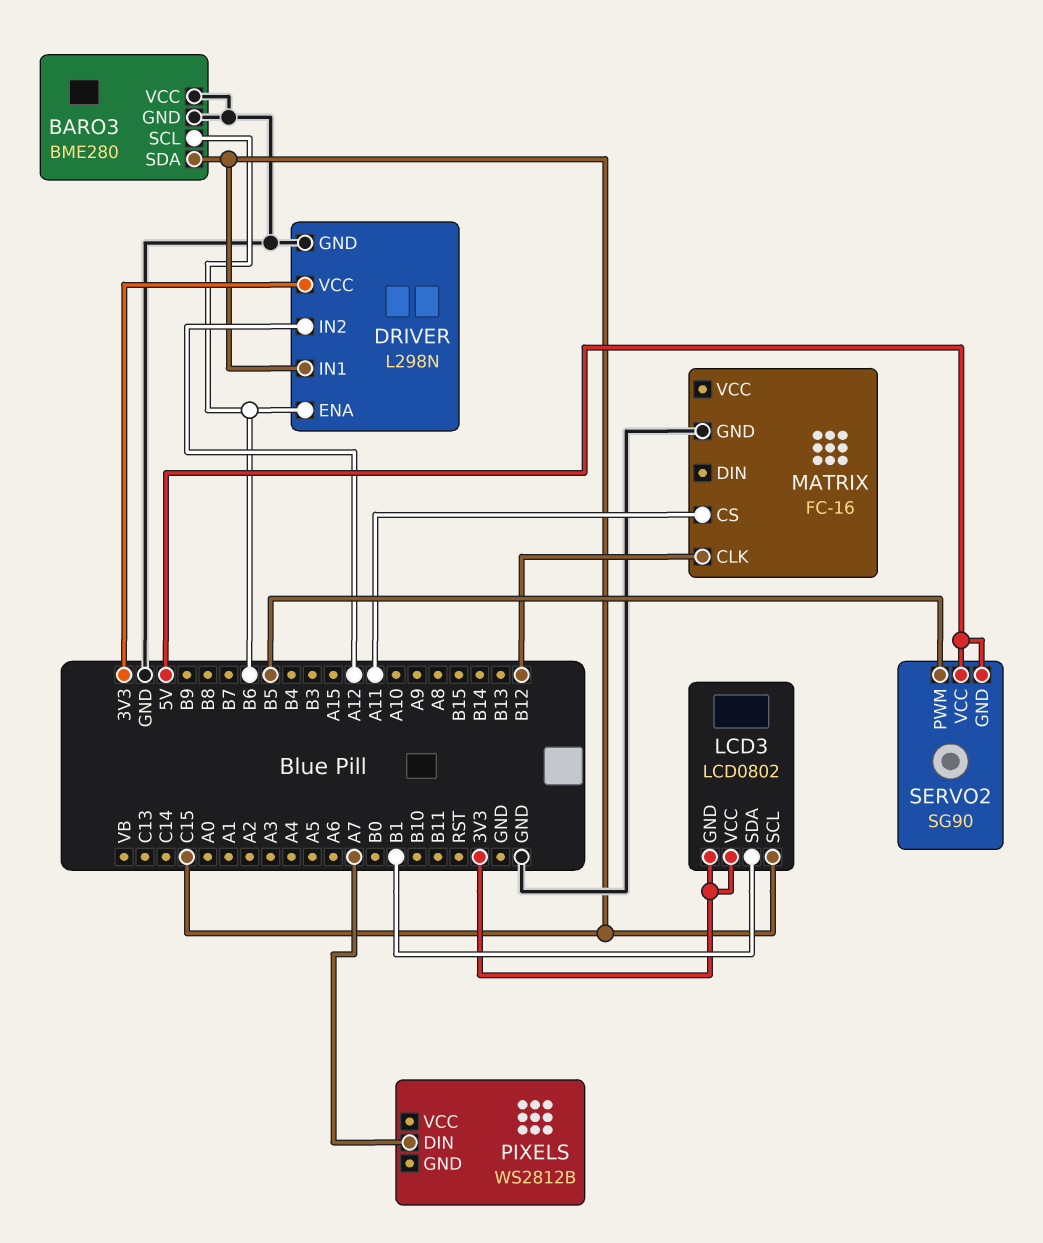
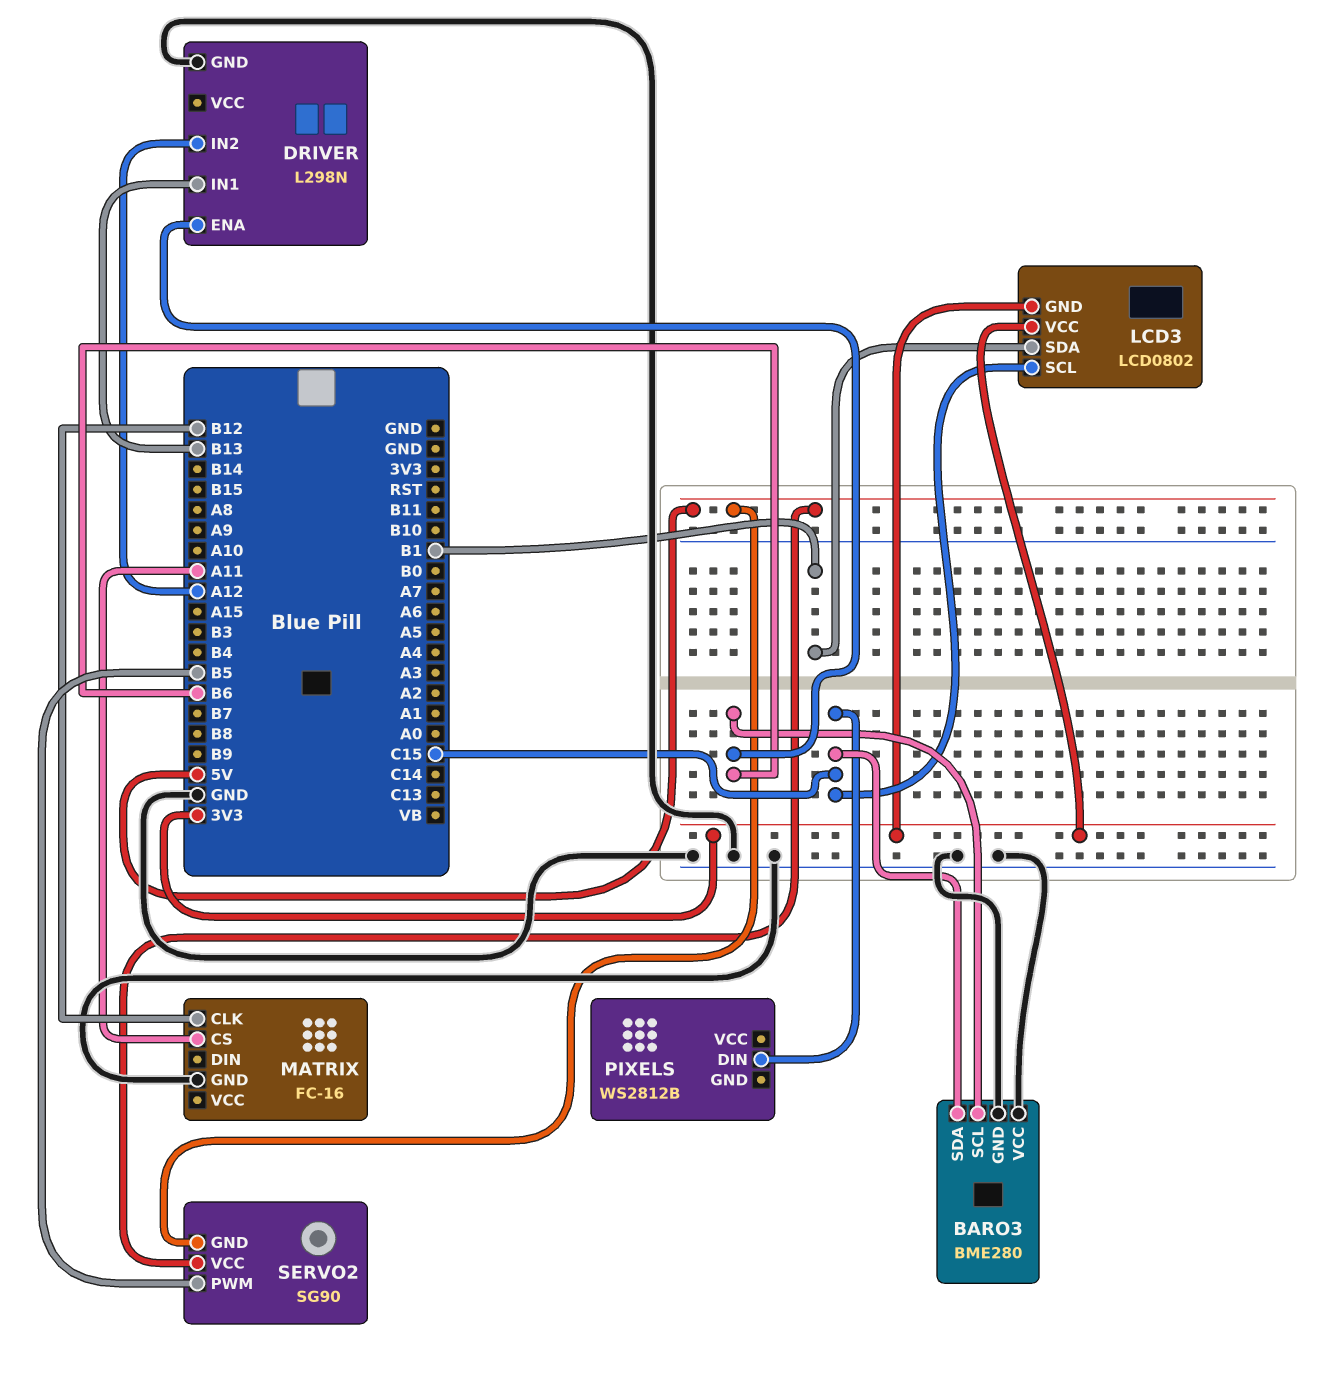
DRIVER pin IN1: C15 -> B13
DRIVER pin VCC: 3V3 -> none
PIXELS pin DIN: A7 -> C15

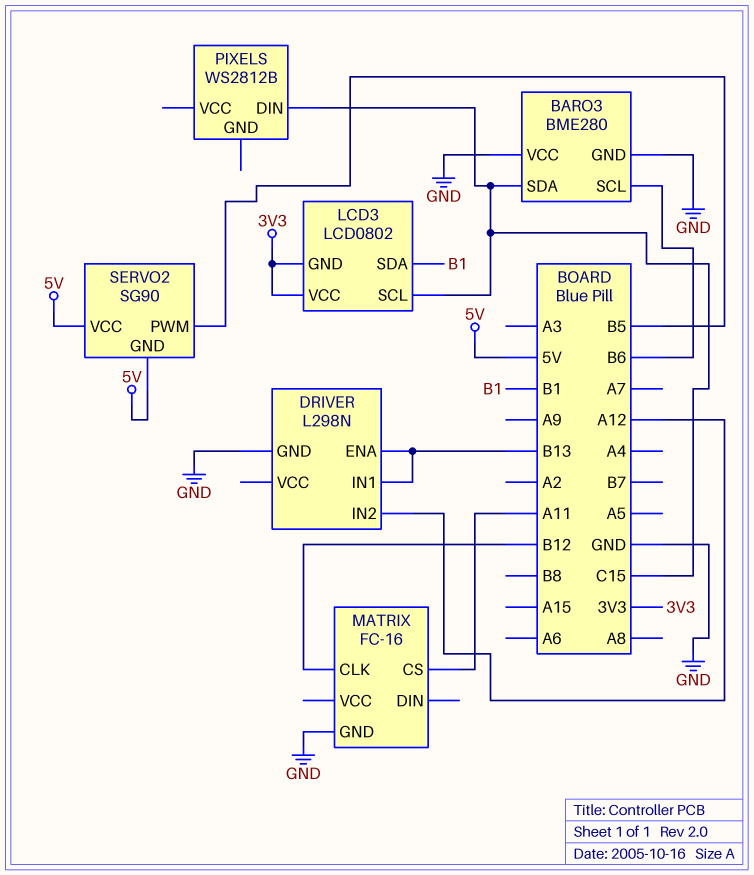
DRIVER pin ENA: B6 -> B13

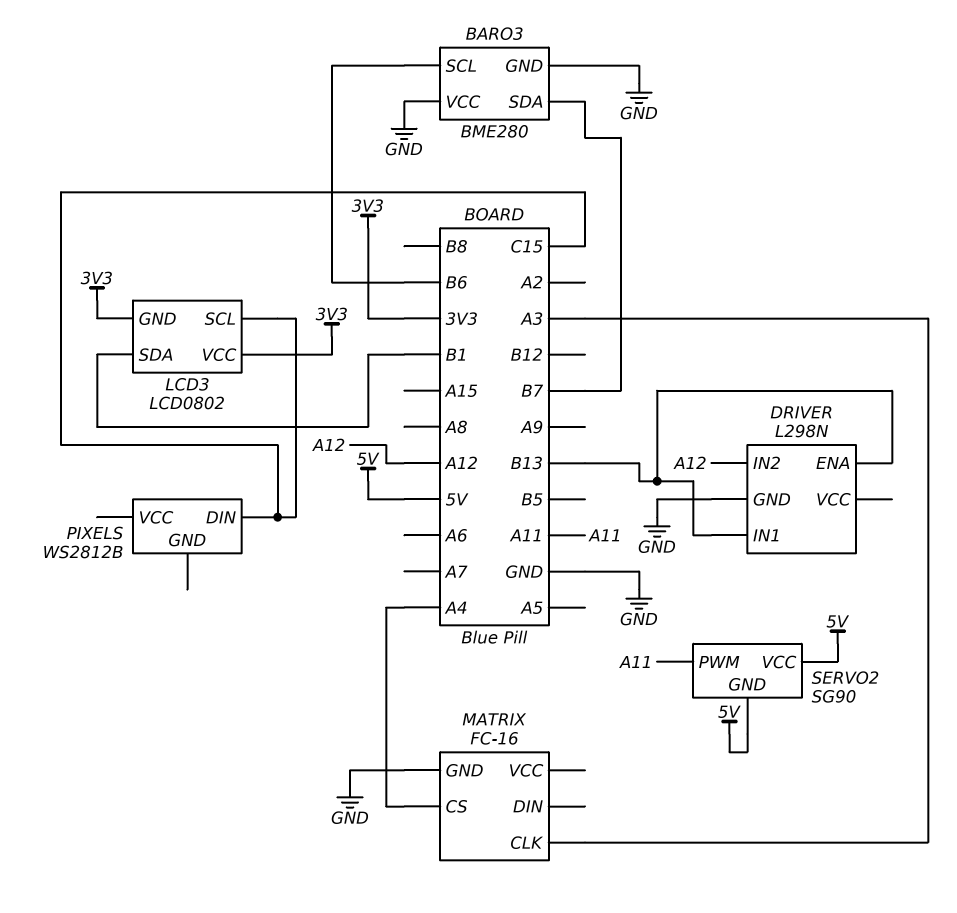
BARO3 pin SDA: C15 -> B7
MATRIX pin CLK: B12 -> A3
MATRIX pin CS: A11 -> A4
SERVO2 pin PWM: B5 -> A11

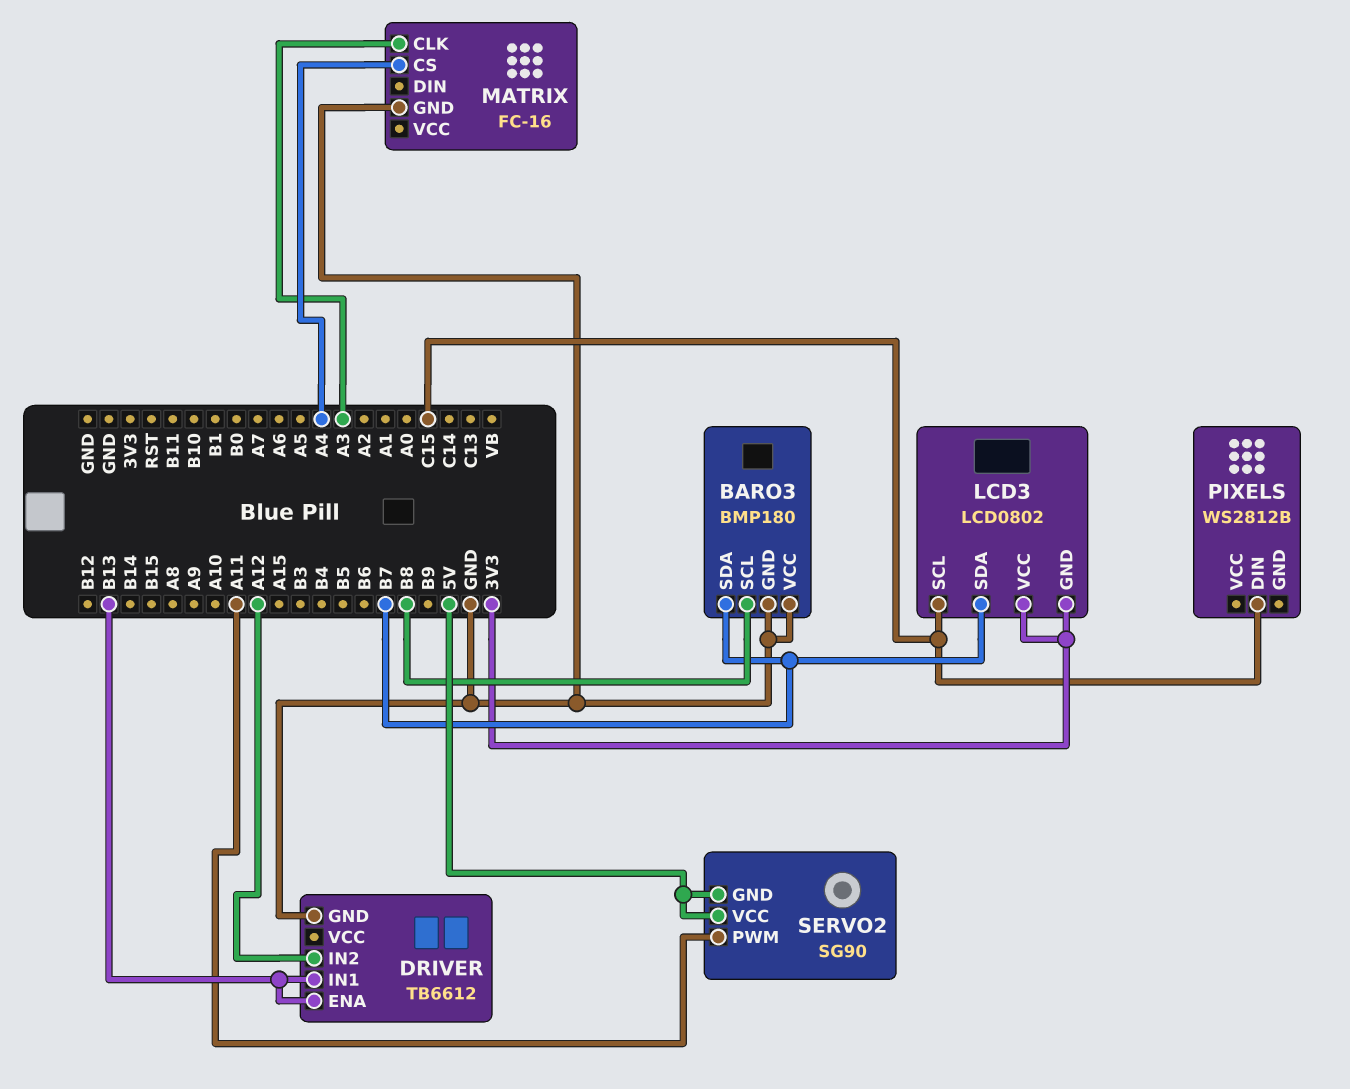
BARO3: BME280 -> BMP180
BARO3 pin SCL: B6 -> B8
DRIVER: L298N -> TB6612
LCD3 pin SDA: B1 -> B7

